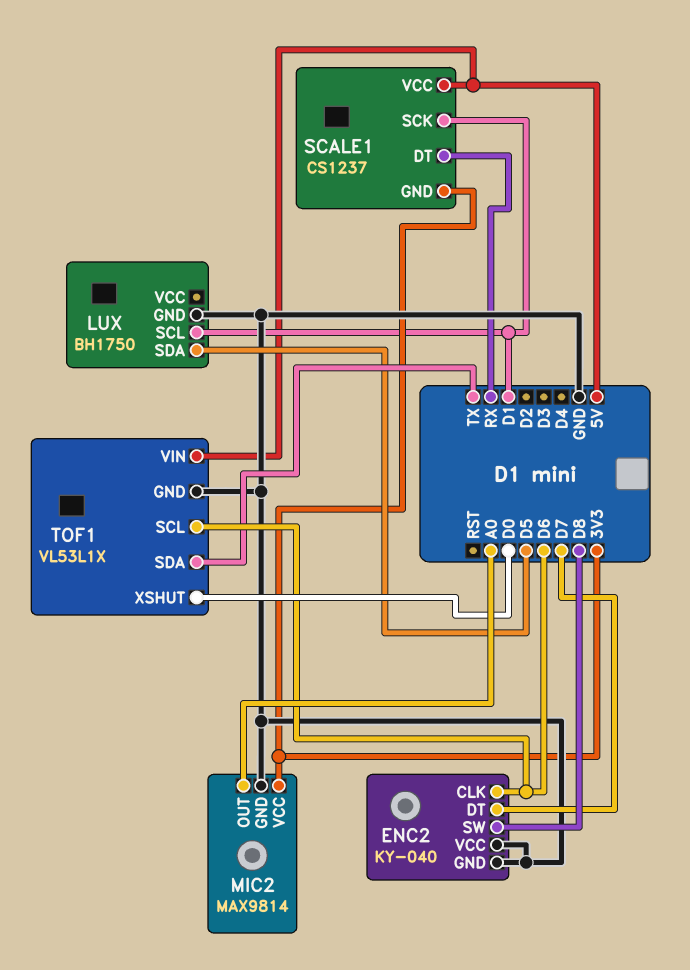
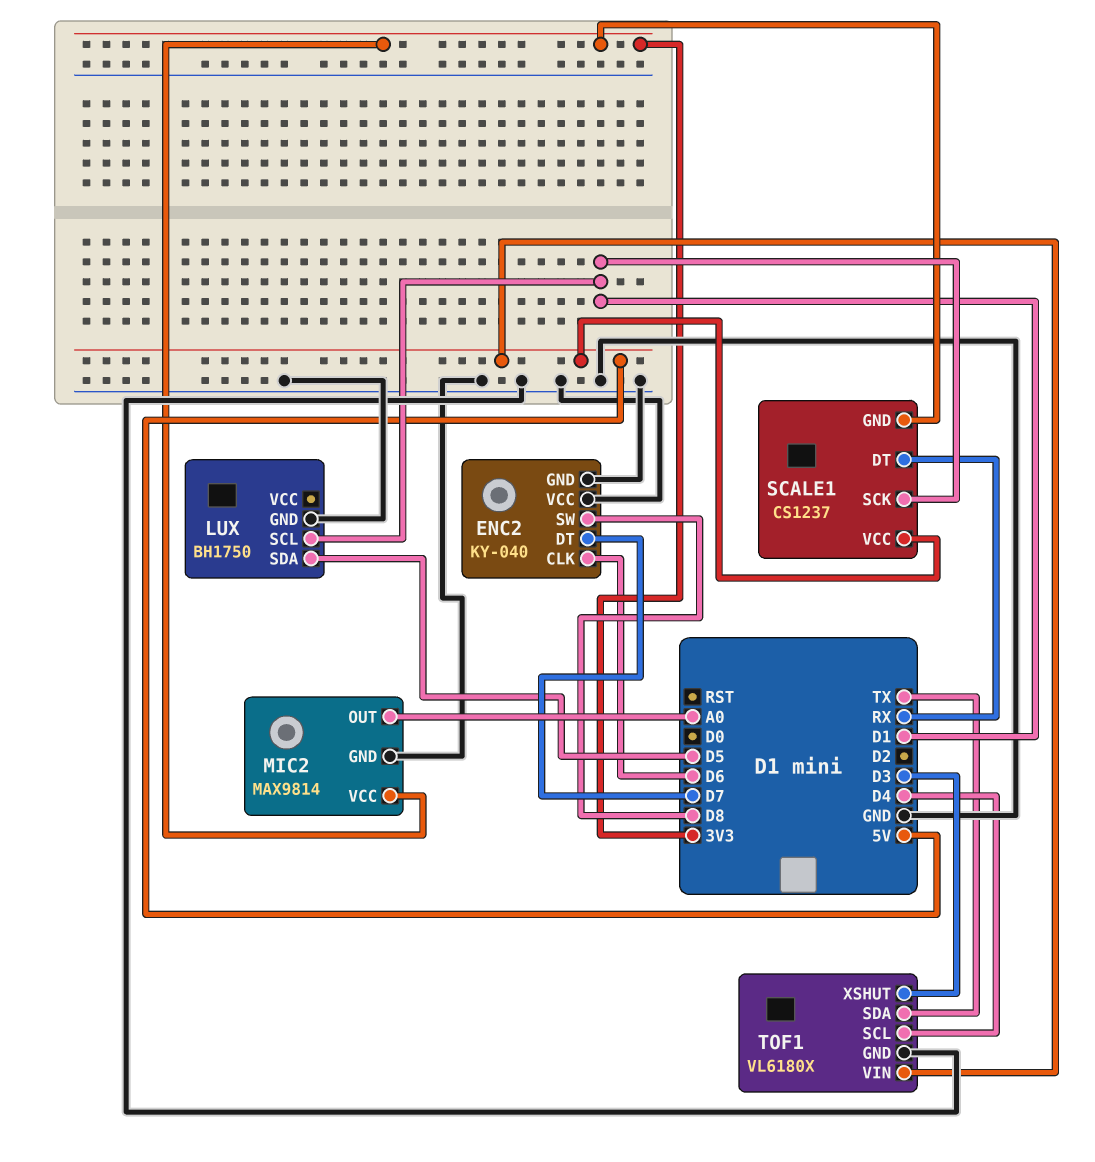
TOF1: VL53L1X -> VL6180X
TOF1 pin SCL: D6 -> D4
TOF1 pin XSHUT: D0 -> D3

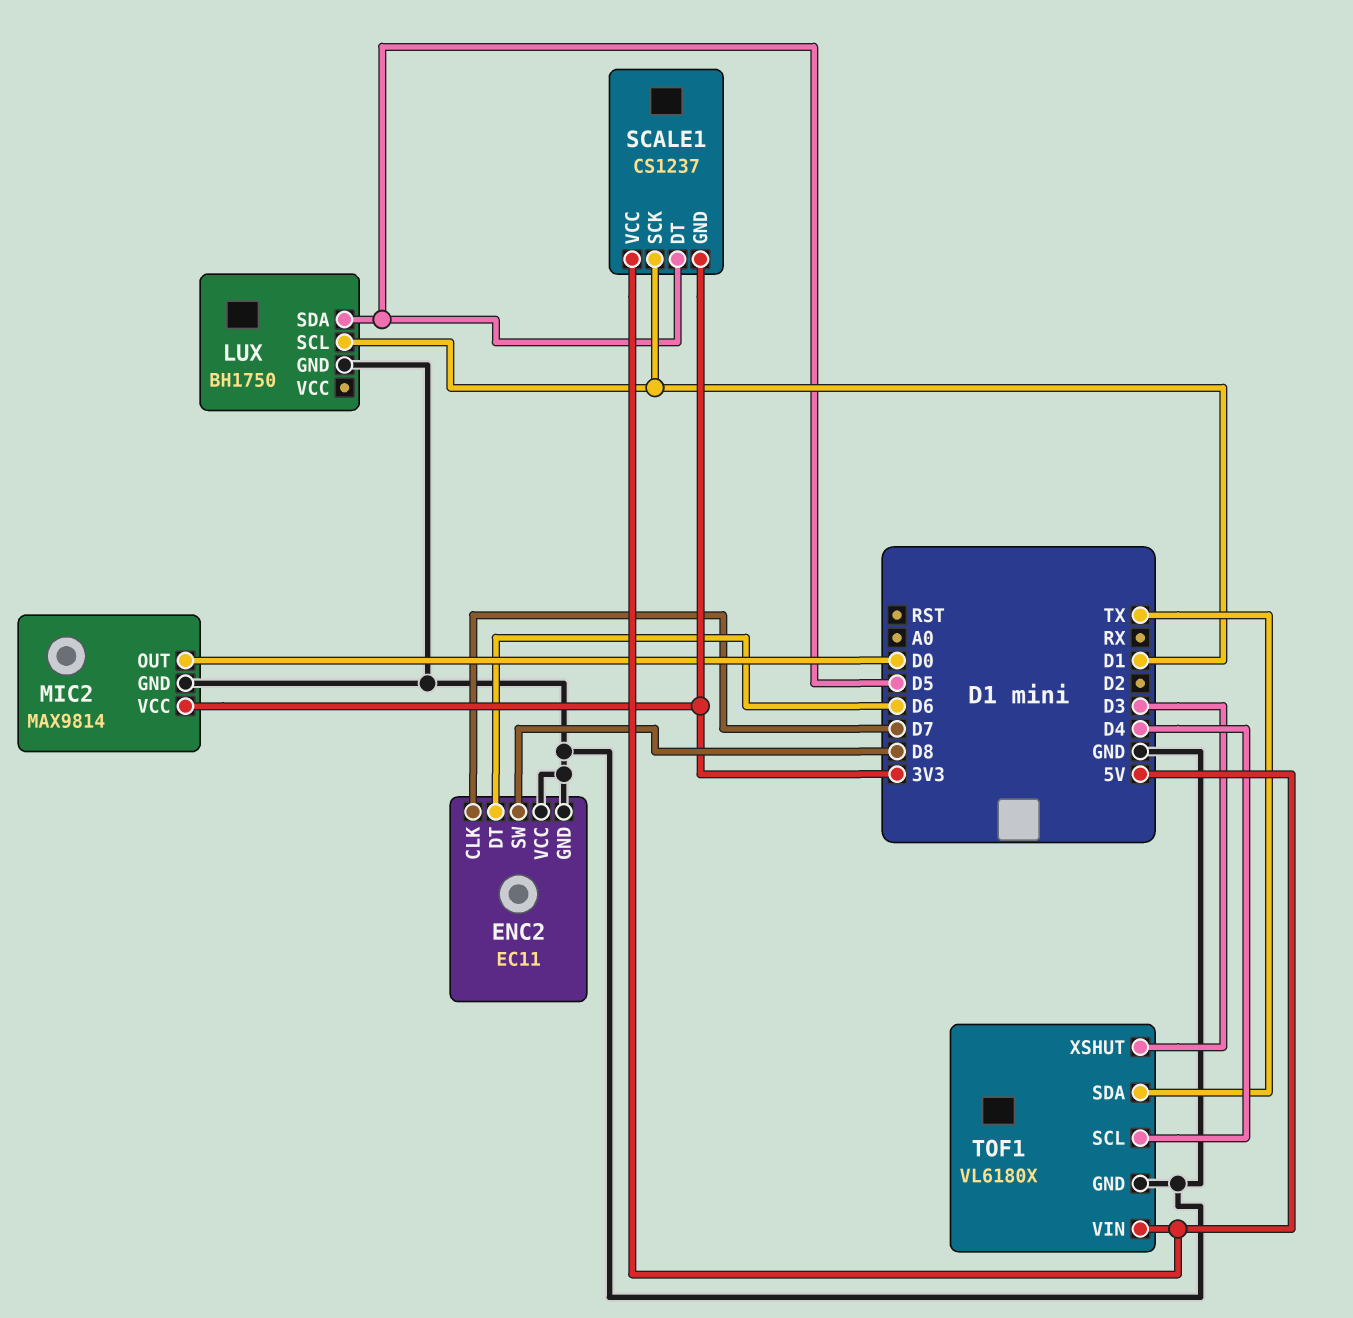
ENC2: KY-040 -> EC11
ENC2 pin CLK: D6 -> D7
ENC2 pin DT: D7 -> D6
MIC2 pin OUT: A0 -> D0
SCALE1 pin DT: RX -> D5

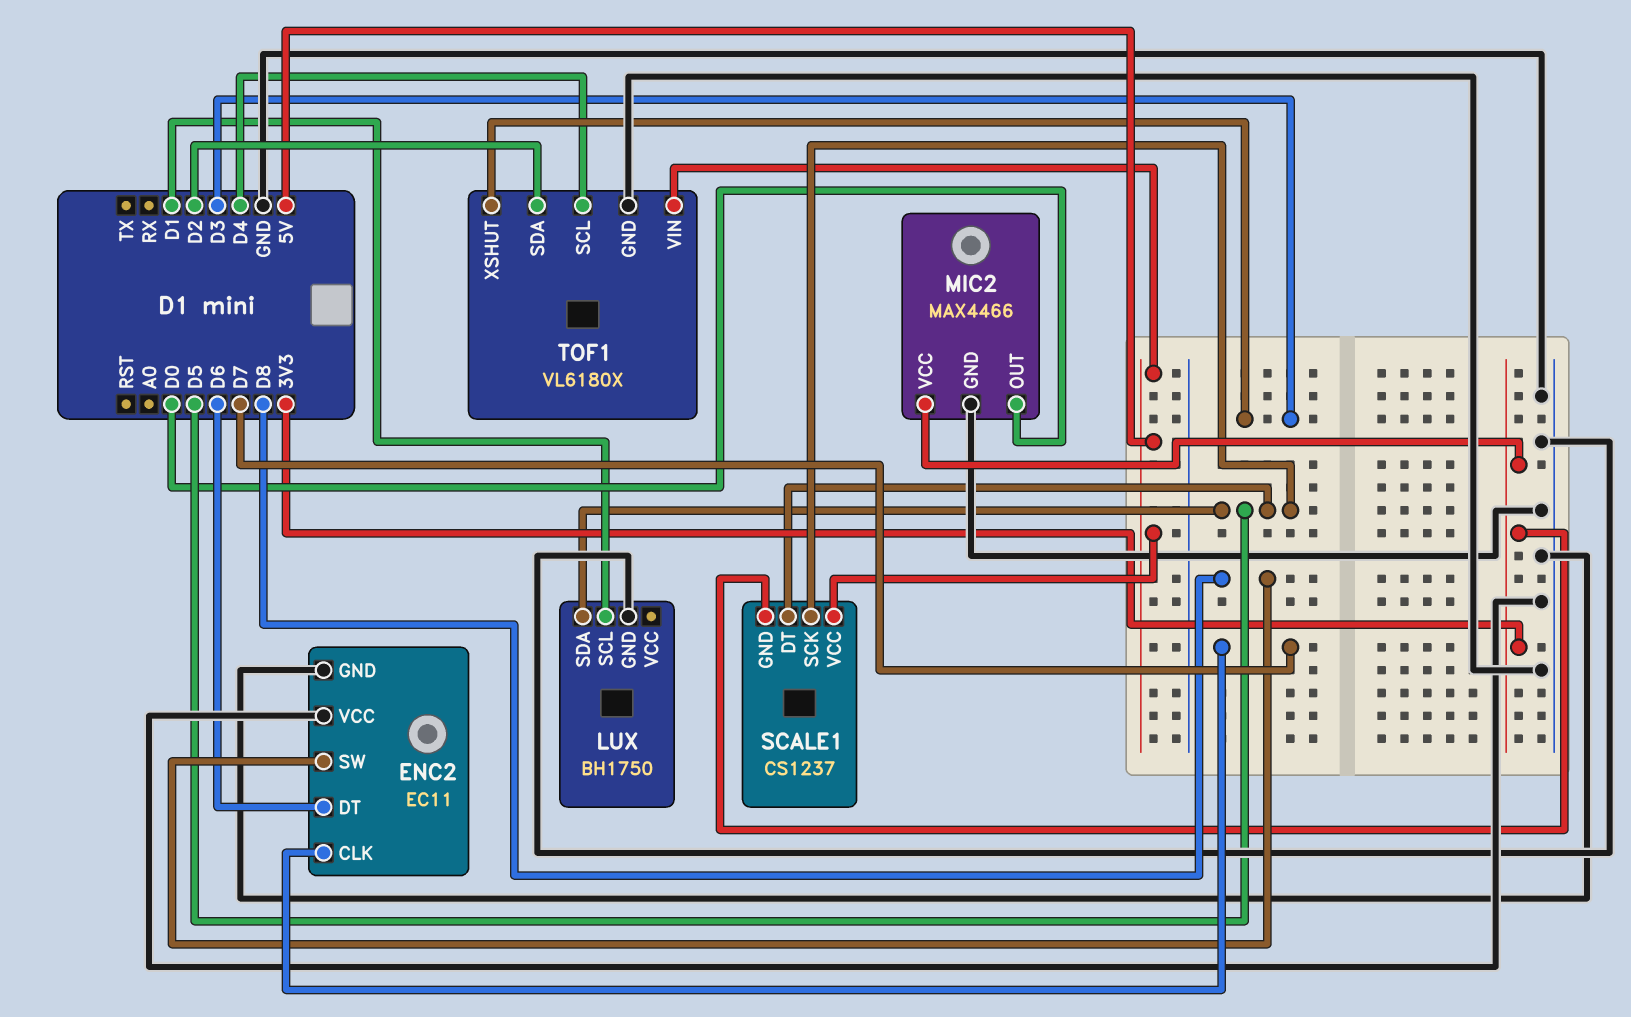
MIC2: MAX9814 -> MAX4466
SCALE1 pin SCK: D1 -> D5
TOF1 pin SDA: TX -> D2

